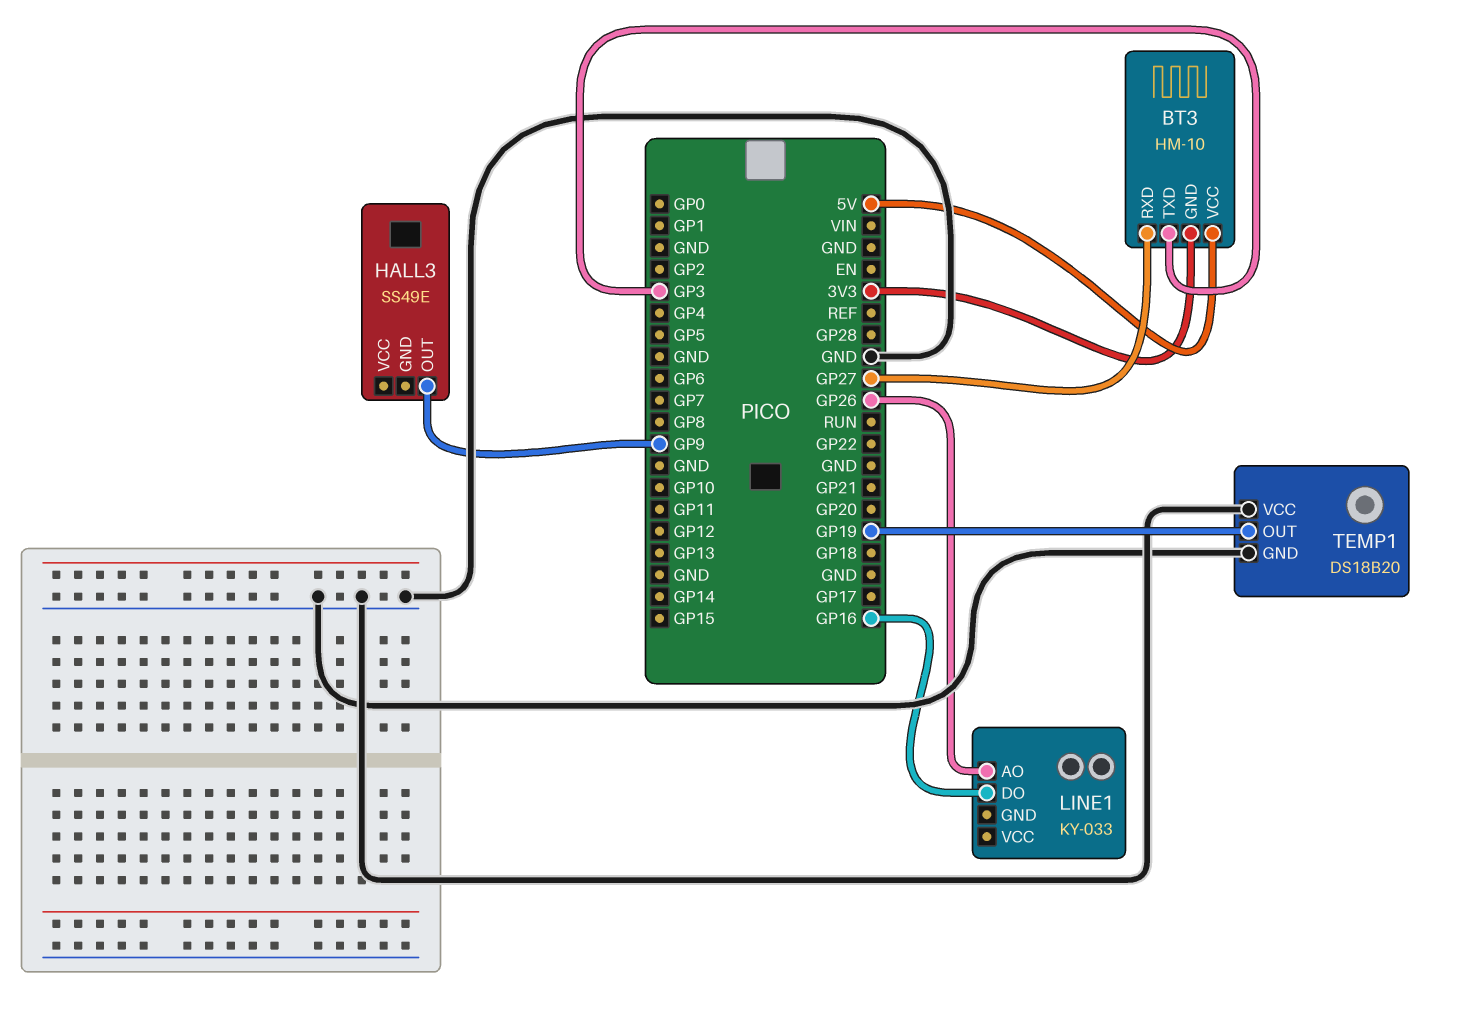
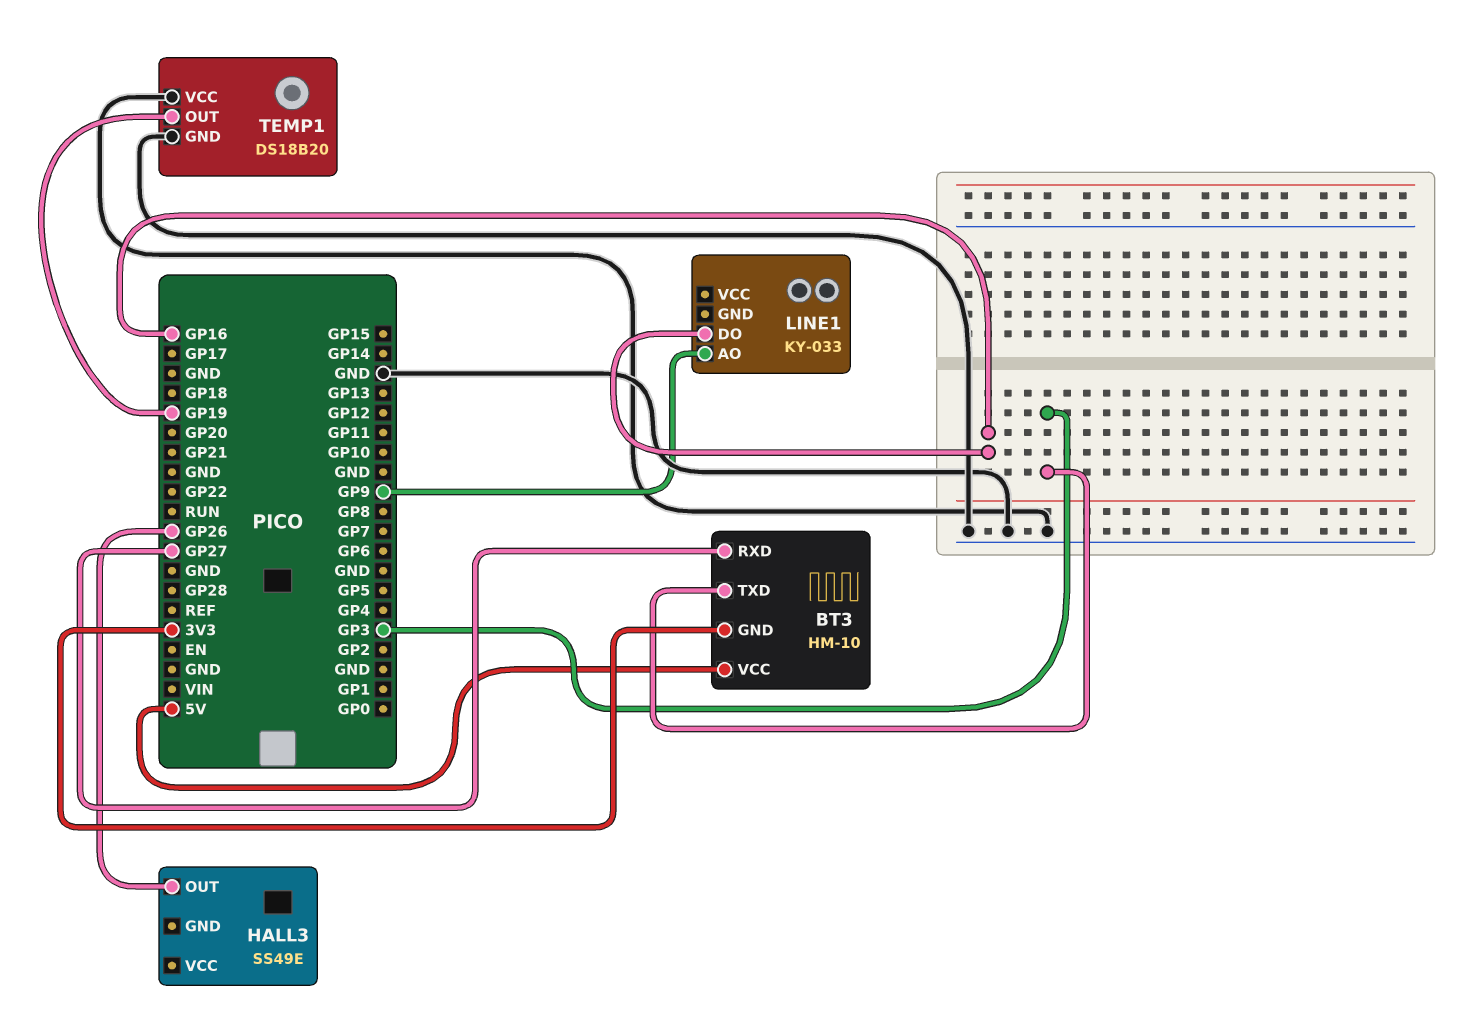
HALL3 pin OUT: GP9 -> GP26
LINE1 pin AO: GP26 -> GP9

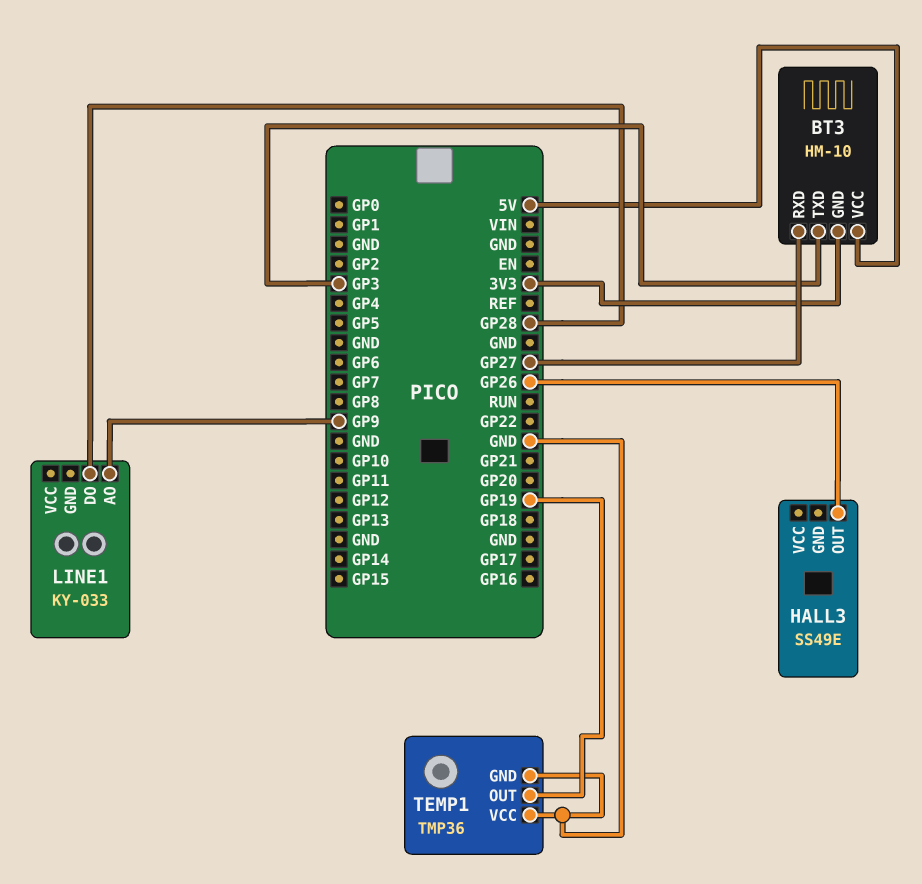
LINE1 pin DO: GP16 -> GP28
TEMP1: DS18B20 -> TMP36

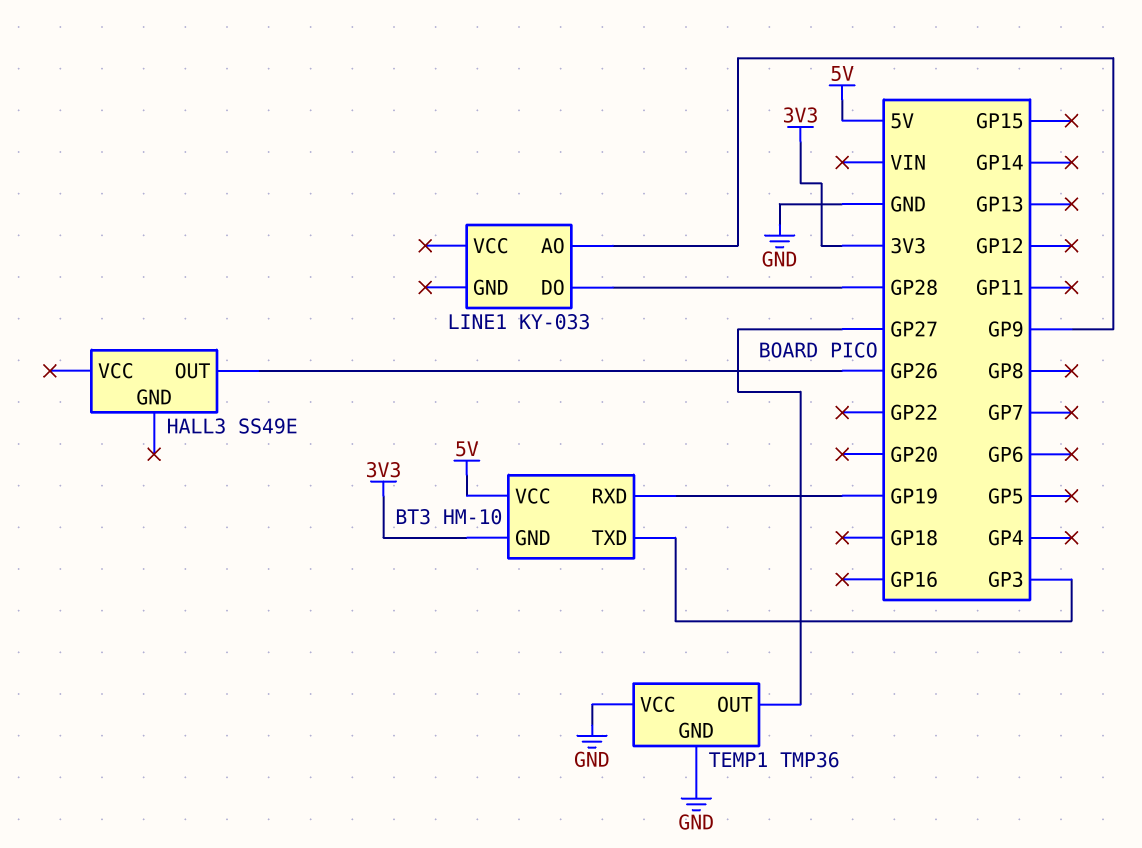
BT3 pin RXD: GP27 -> GP19
TEMP1 pin OUT: GP19 -> GP27

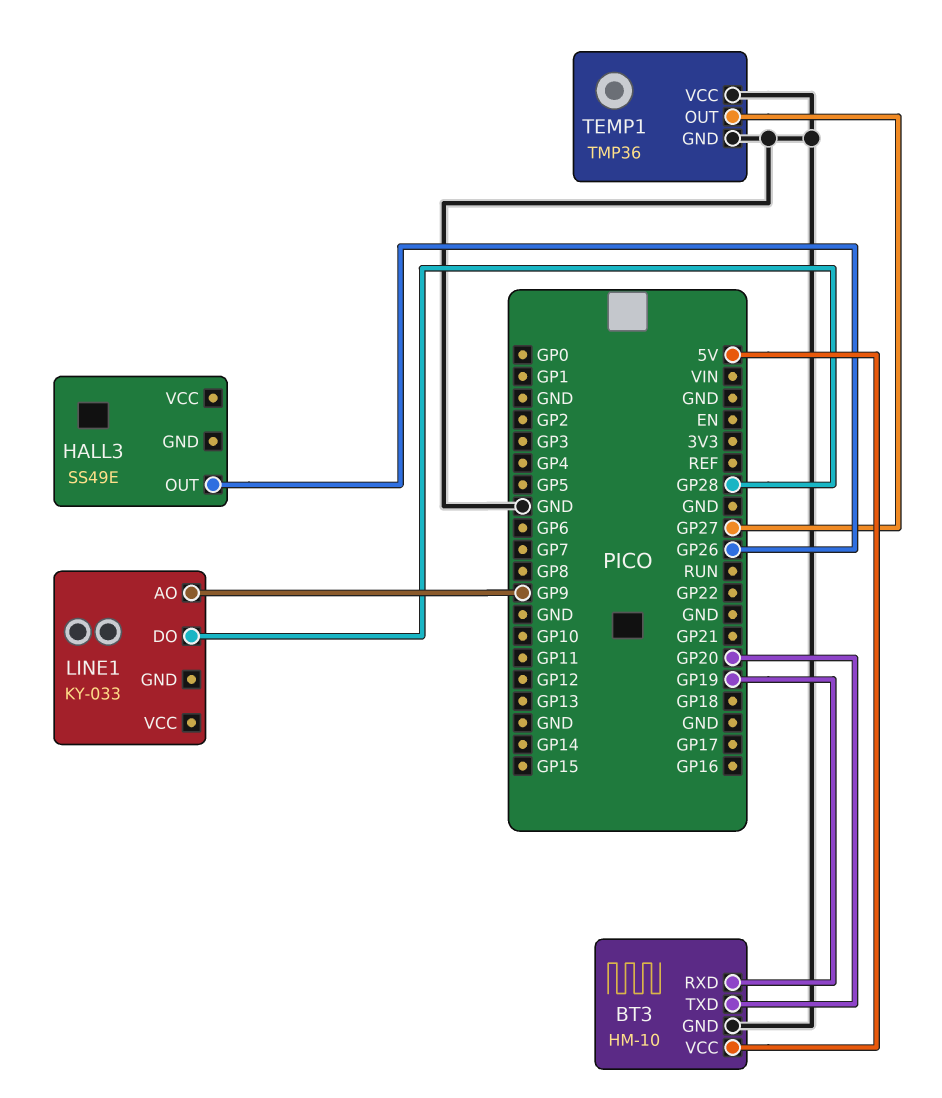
BT3 pin GND: 3V3 -> GND
BT3 pin TXD: GP3 -> GP20

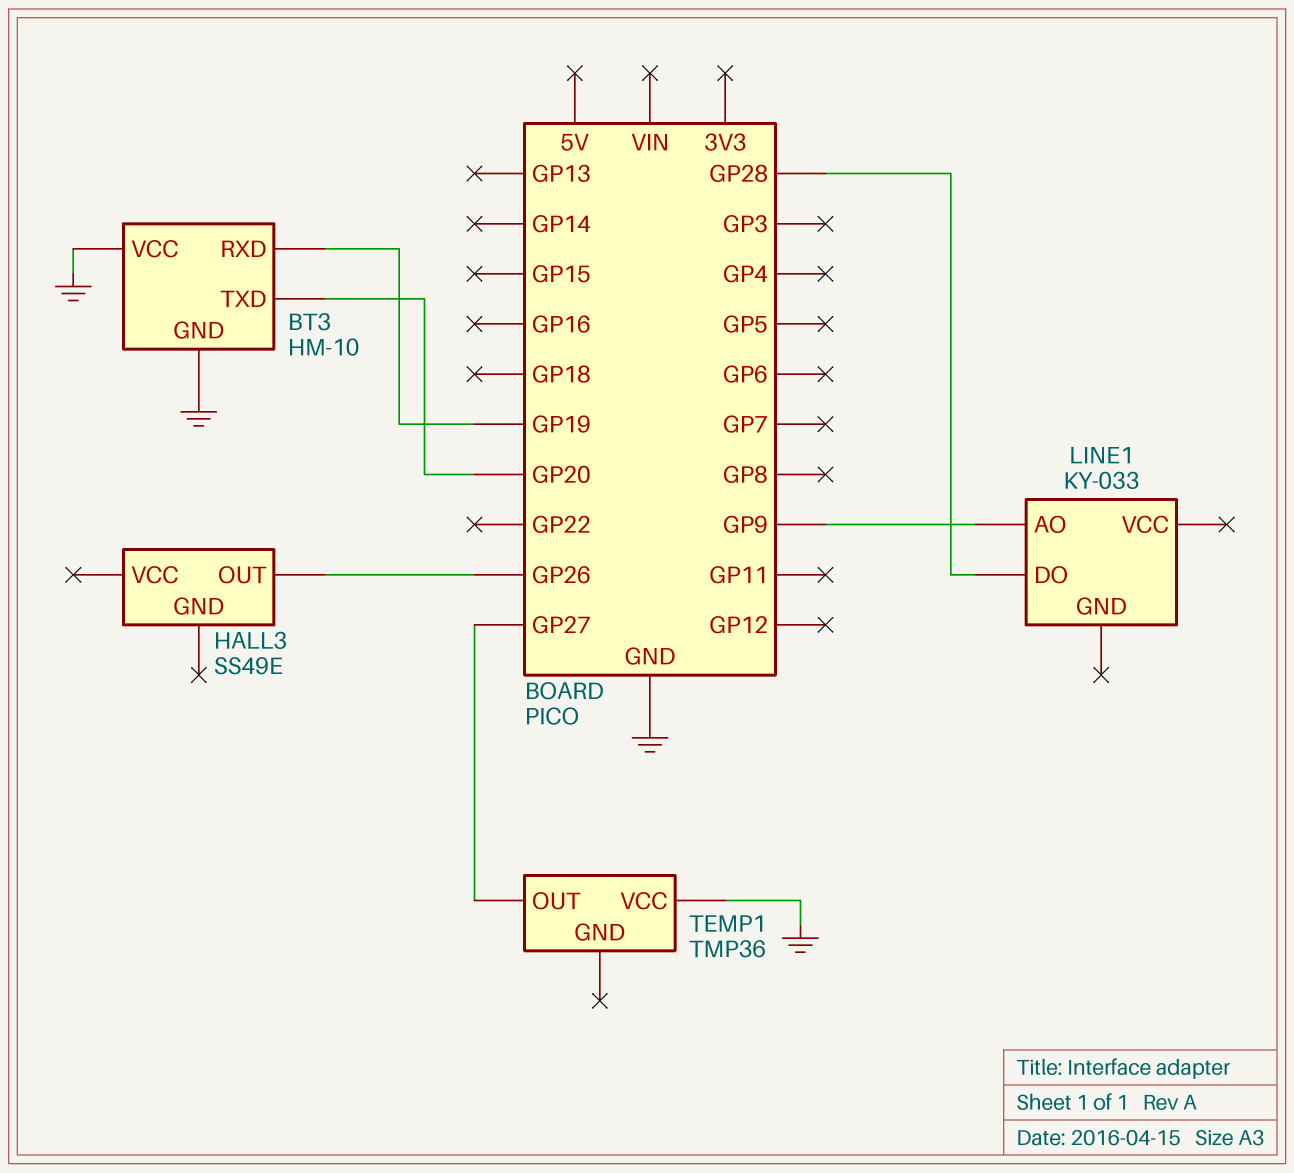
BT3 pin VCC: 5V -> GND
TEMP1 pin GND: GND -> none

